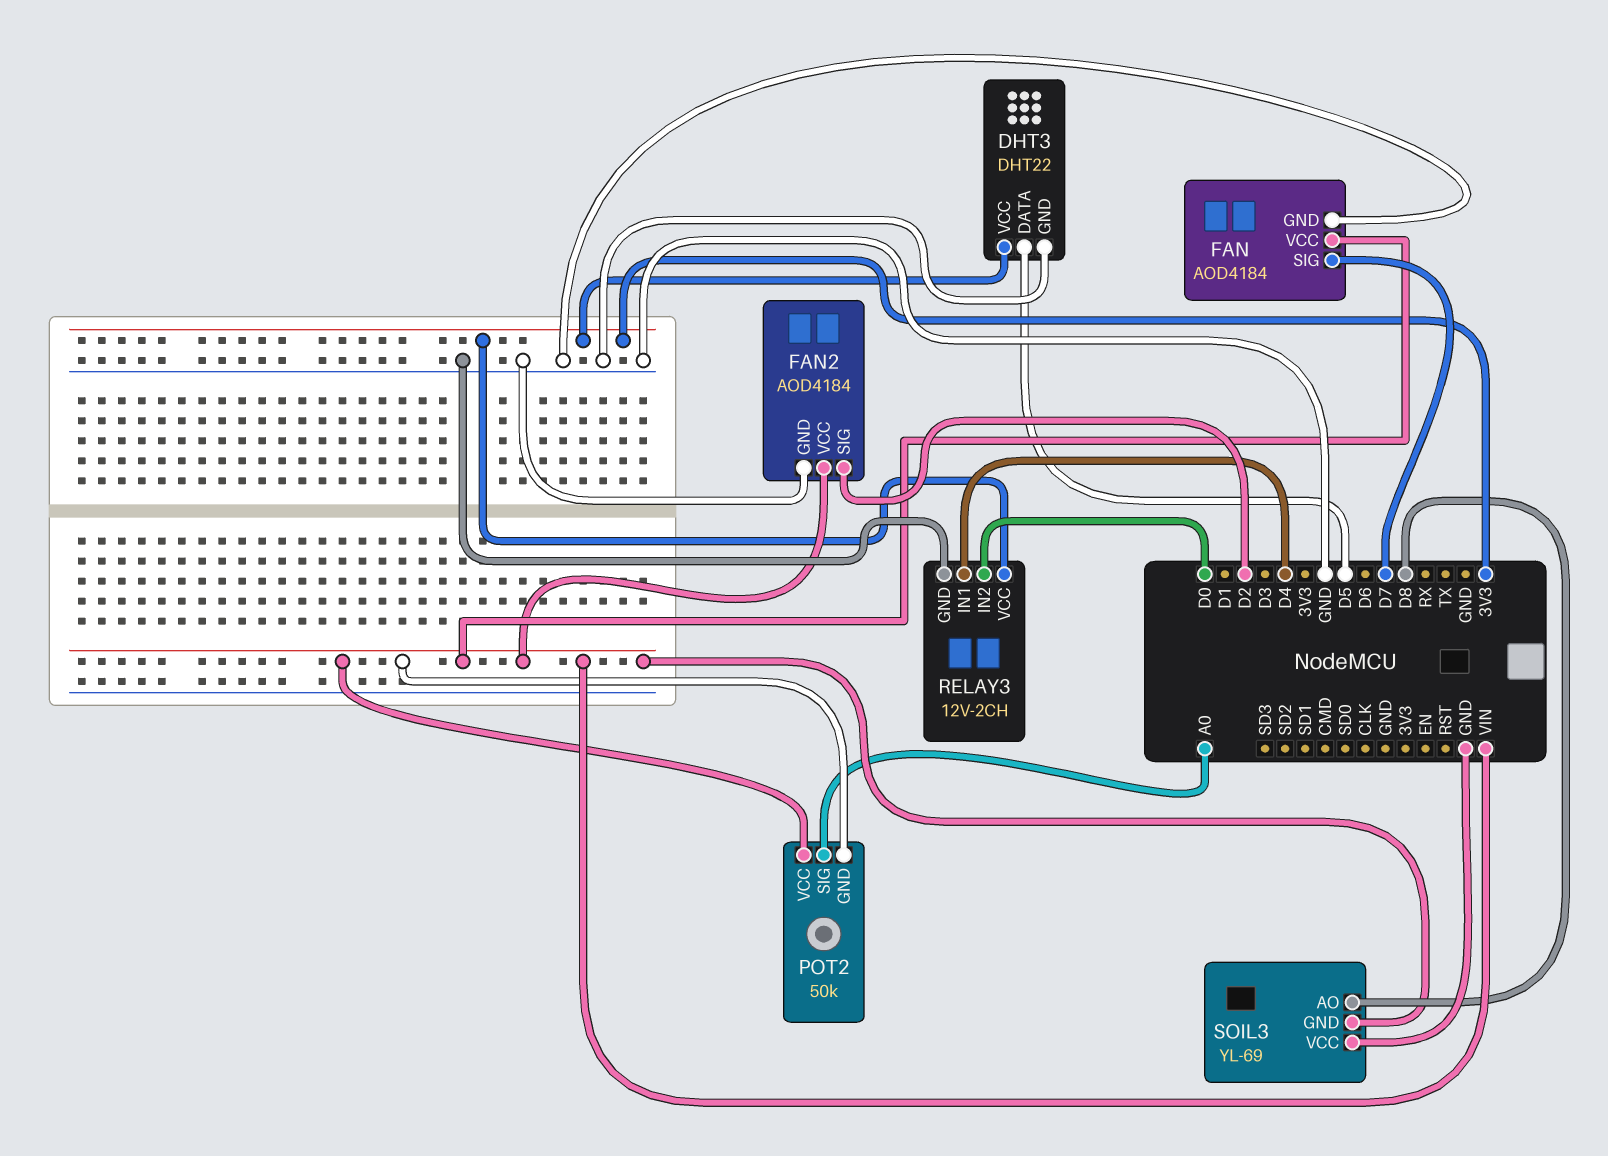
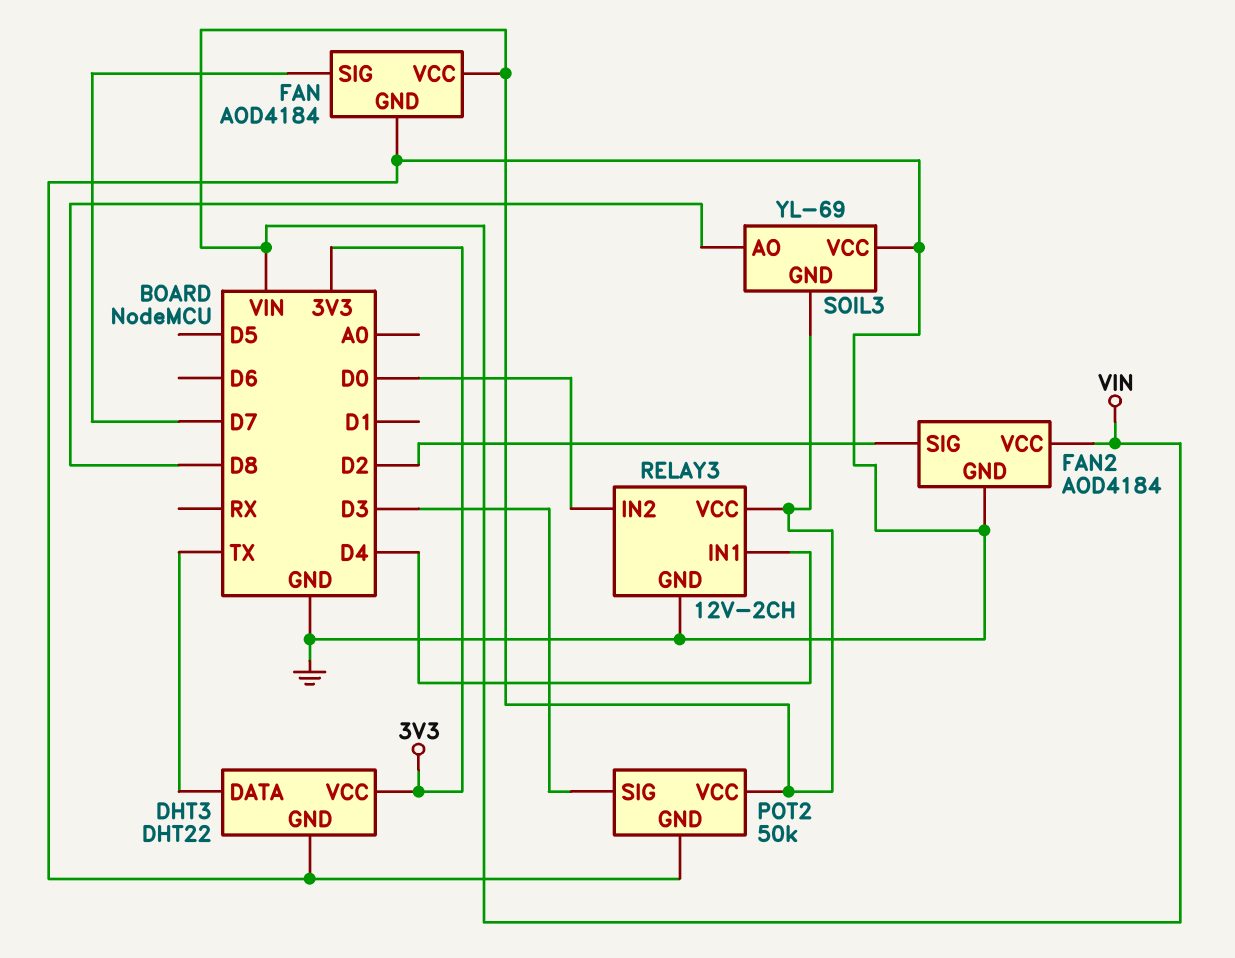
DHT3 pin DATA: D5 -> TX
POT2 pin GND: VIN -> GND
POT2 pin SIG: A0 -> D3
RELAY3 pin VCC: 3V3 -> VIN

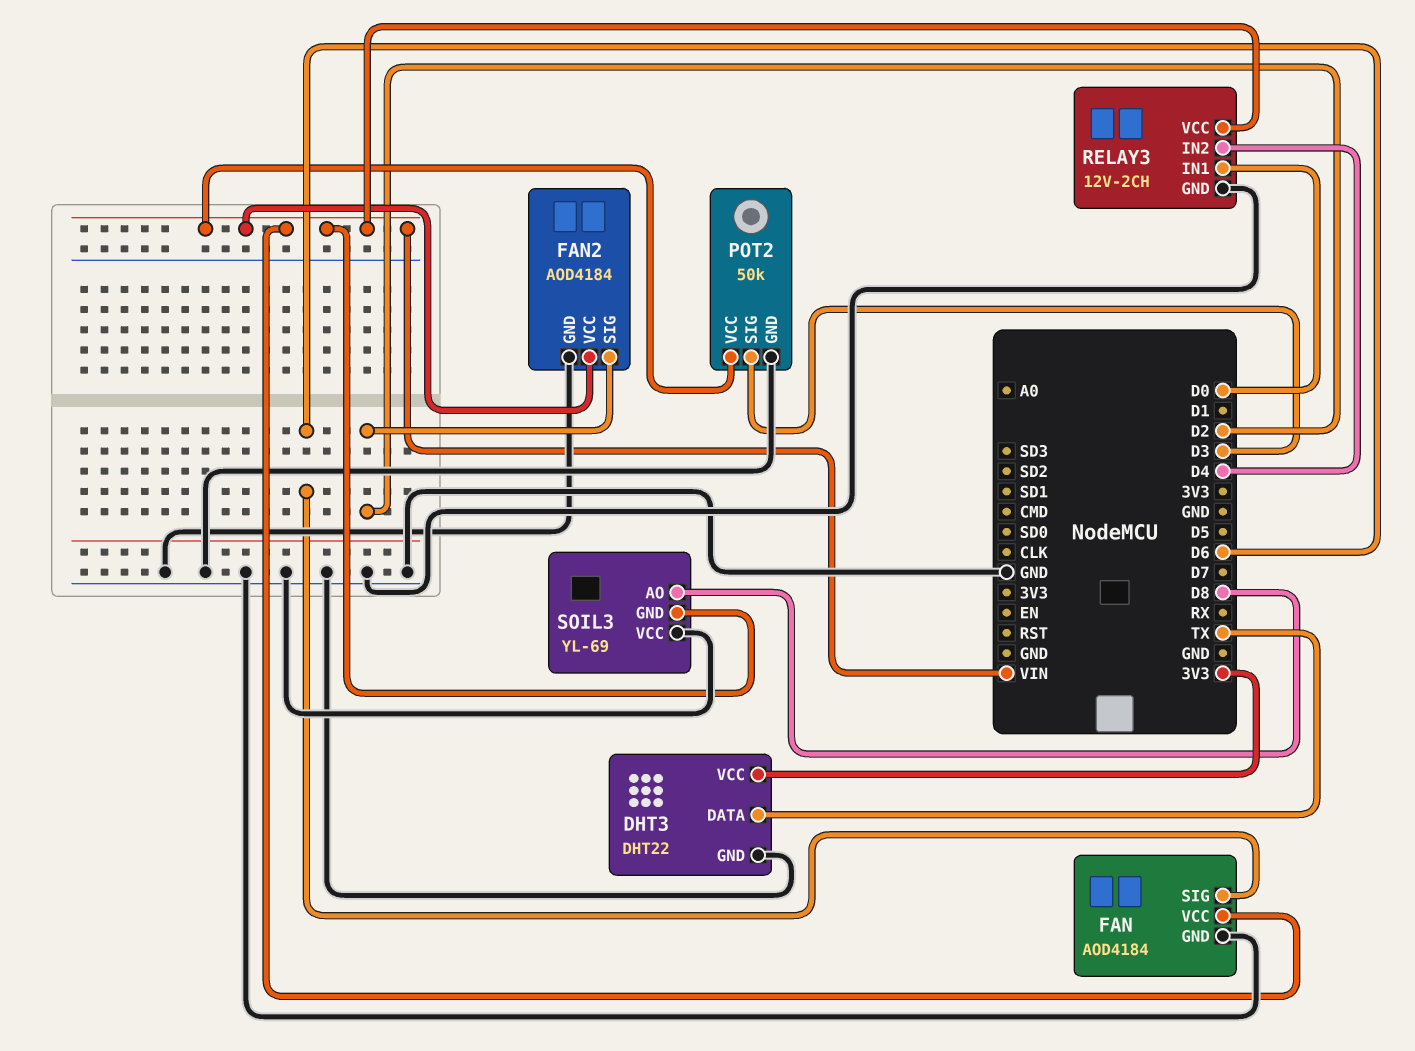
FAN pin SIG: D7 -> D6
RELAY3 pin IN1: D4 -> D0
RELAY3 pin IN2: D0 -> D4

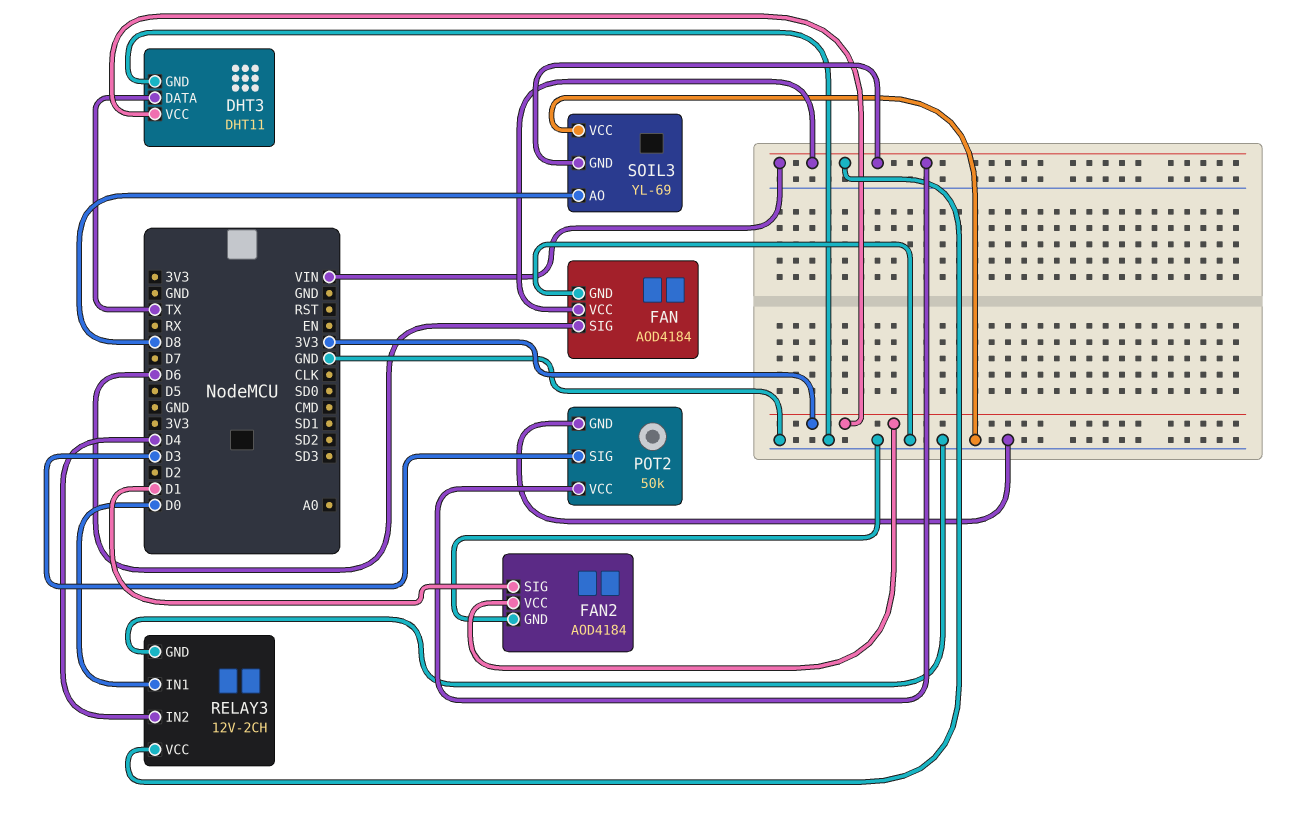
DHT3: DHT22 -> DHT11
FAN2 pin SIG: D2 -> D1
FAN2 pin VCC: VIN -> 3V3

